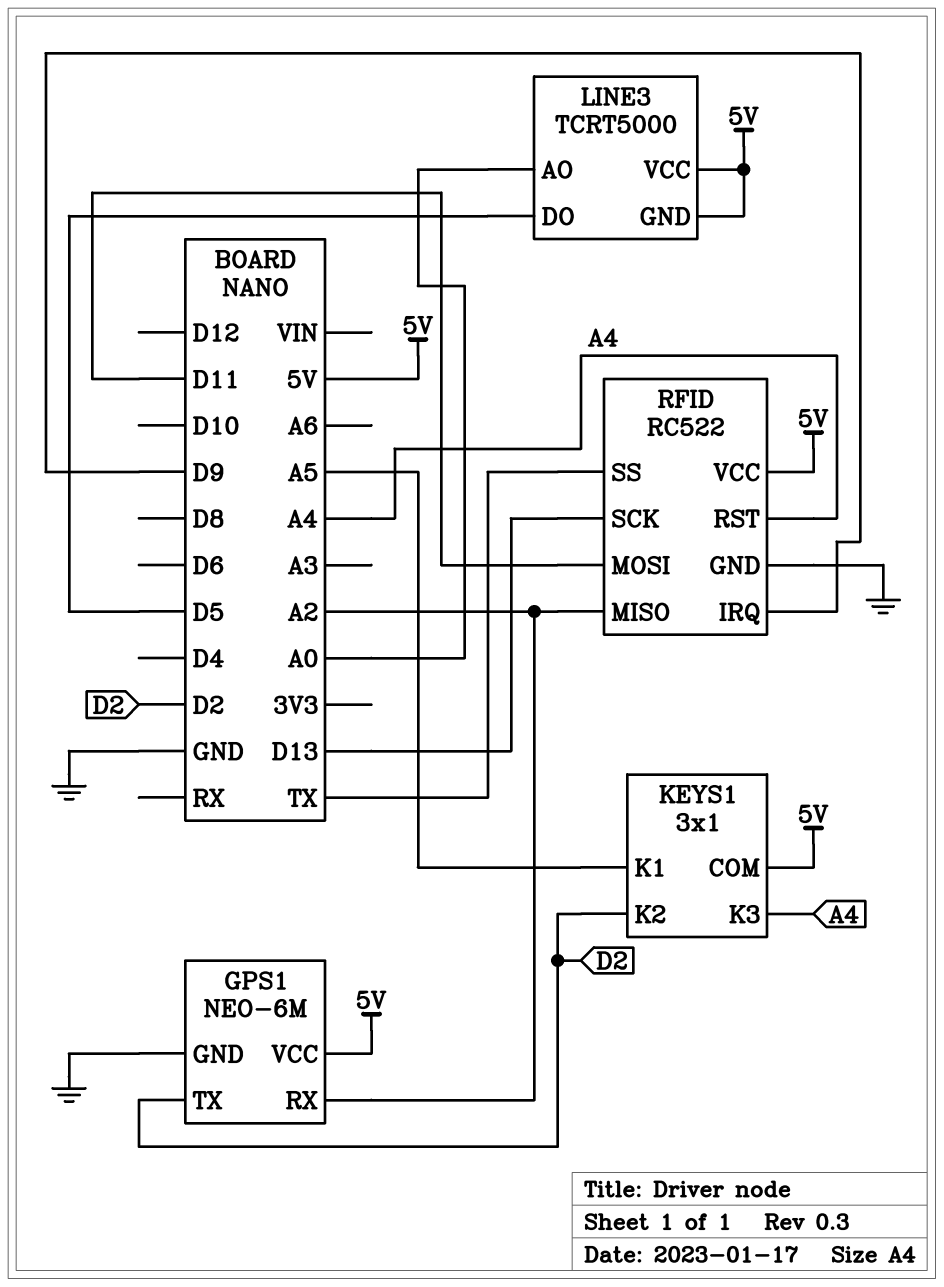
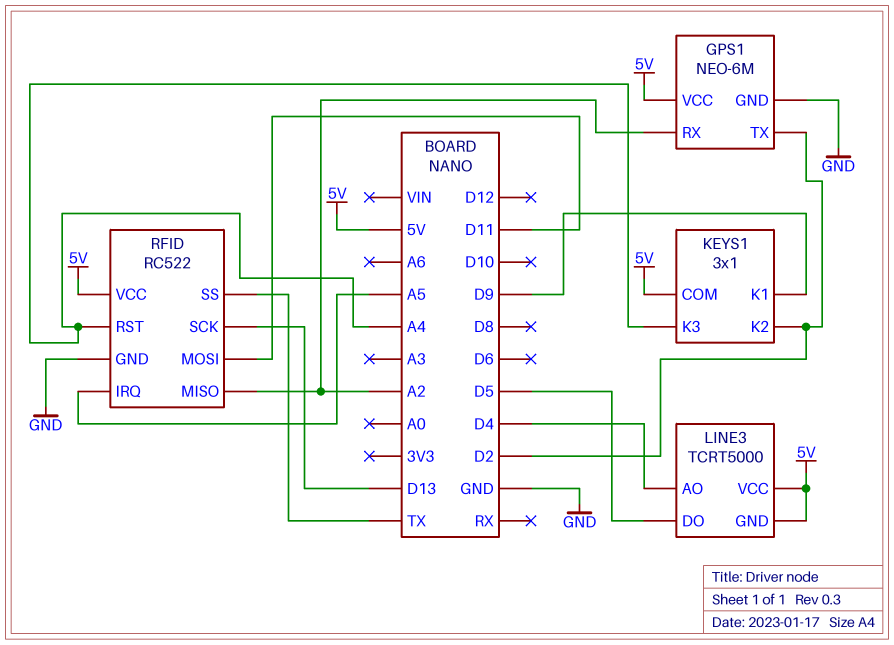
KEYS1 pin K1: A5 -> D9
LINE3 pin AO: A0 -> D4
RFID pin IRQ: D9 -> A5

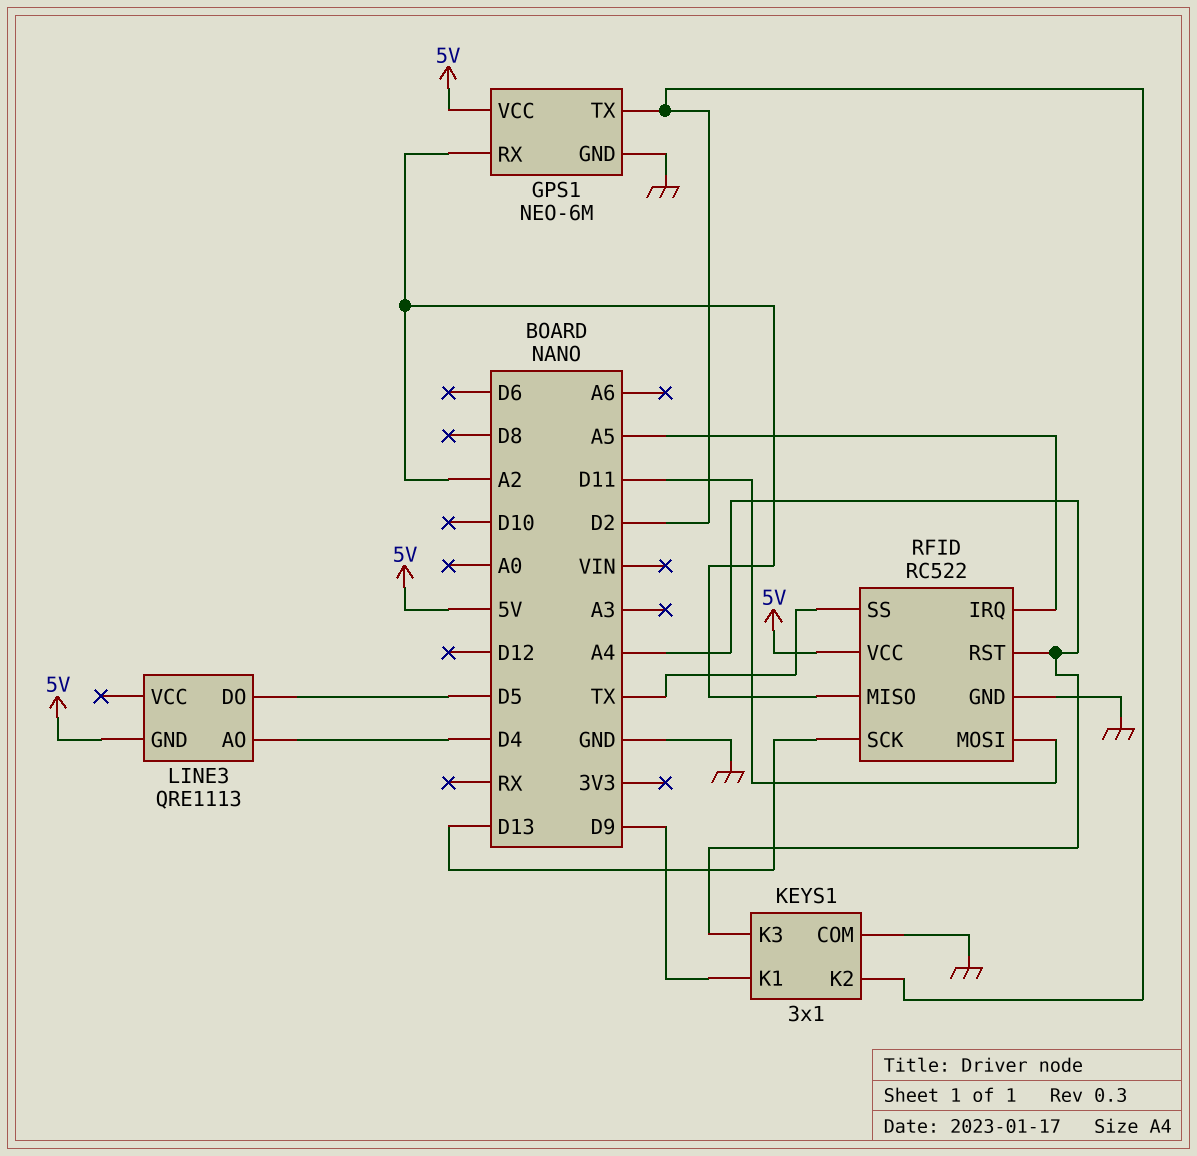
KEYS1 pin COM: 5V -> GND
LINE3: TCRT5000 -> QRE1113
LINE3 pin VCC: 5V -> none

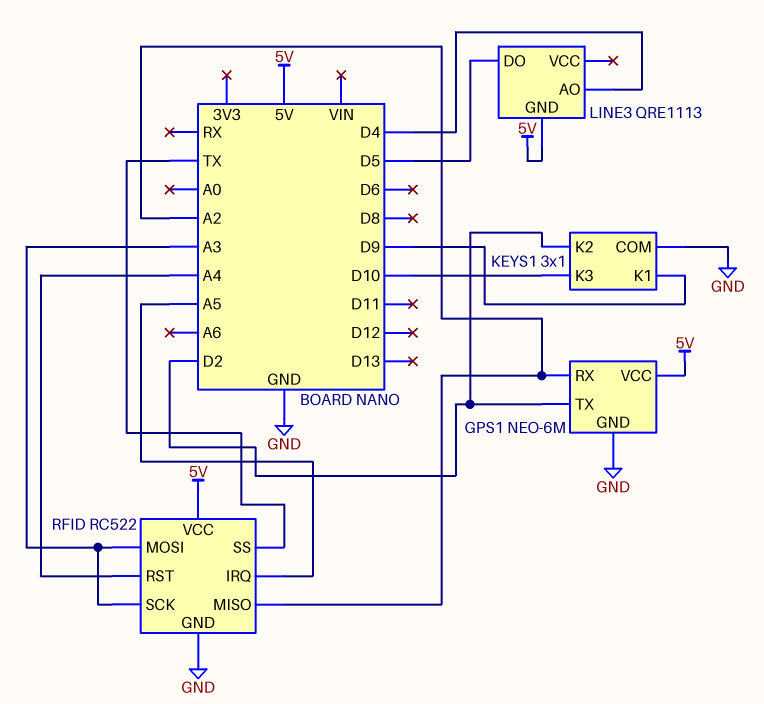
KEYS1 pin K3: A4 -> D10
RFID pin MOSI: D11 -> A3
RFID pin SCK: D13 -> A3

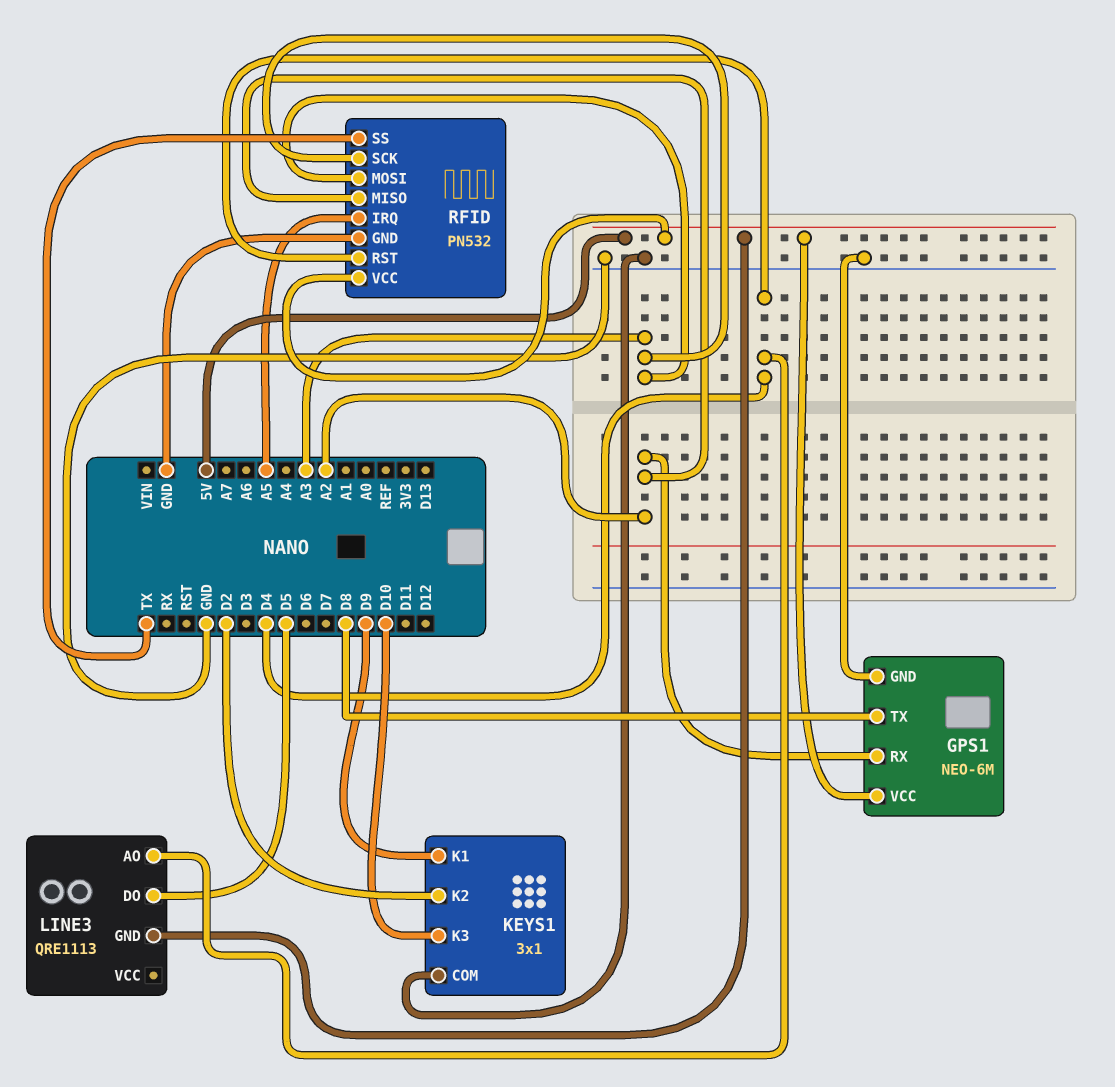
GPS1 pin TX: D2 -> D8
RFID: RC522 -> PN532
RFID pin RST: A4 -> D4

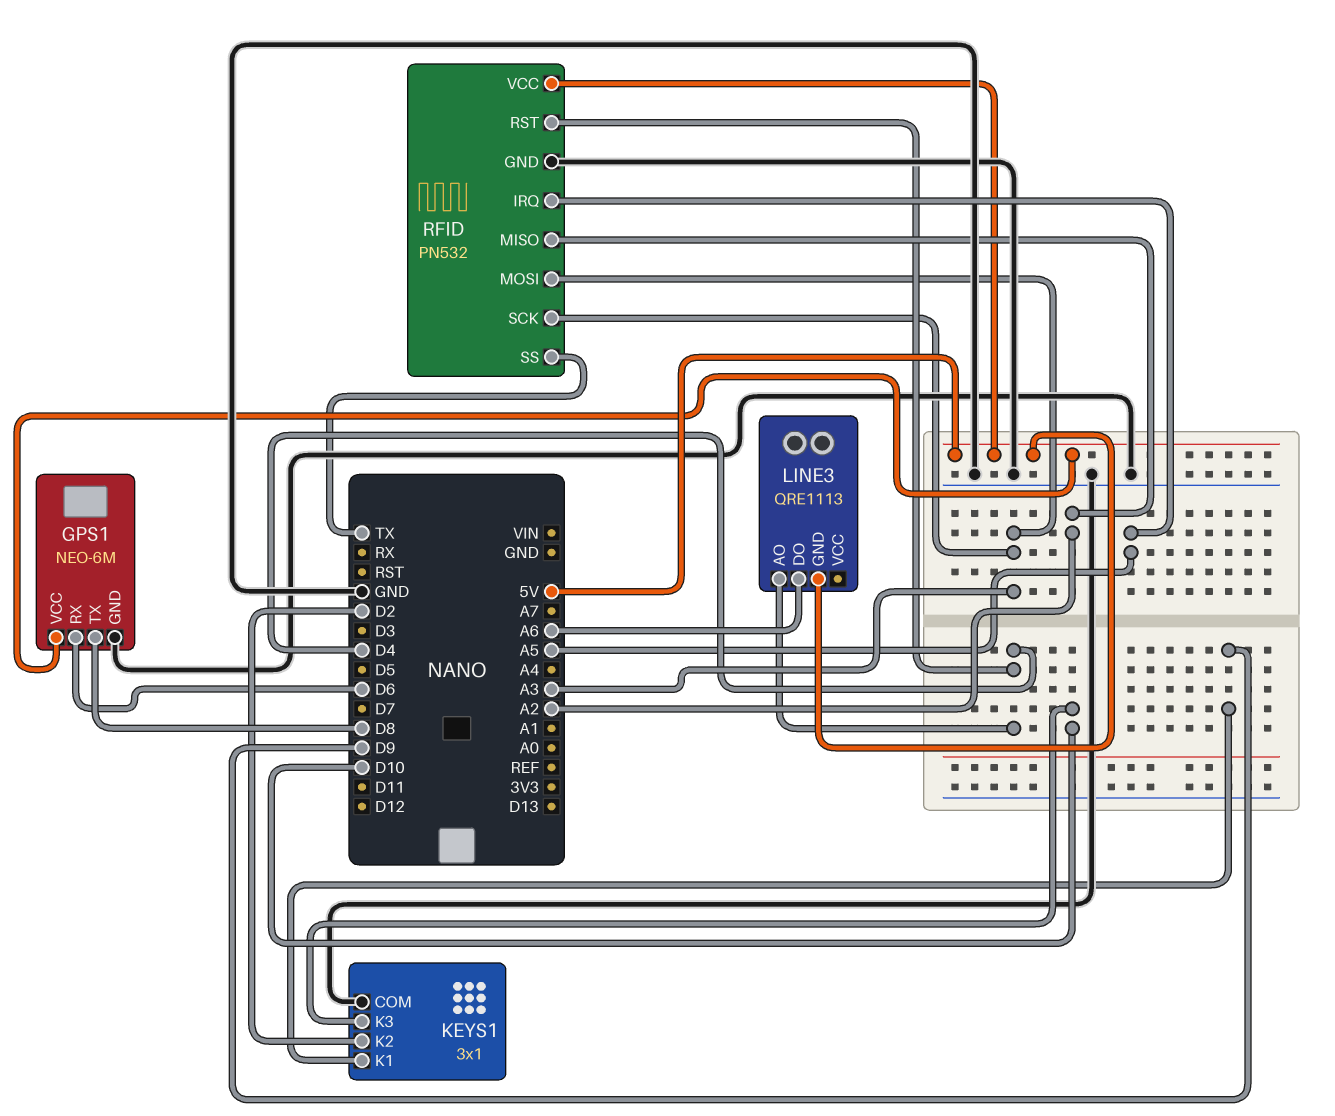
GPS1 pin RX: A2 -> D6
LINE3 pin DO: D5 -> A6

